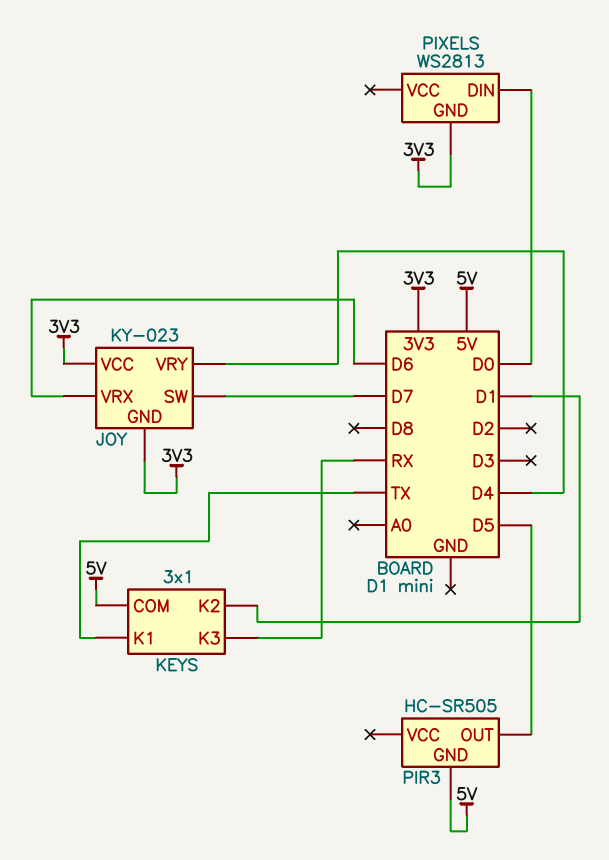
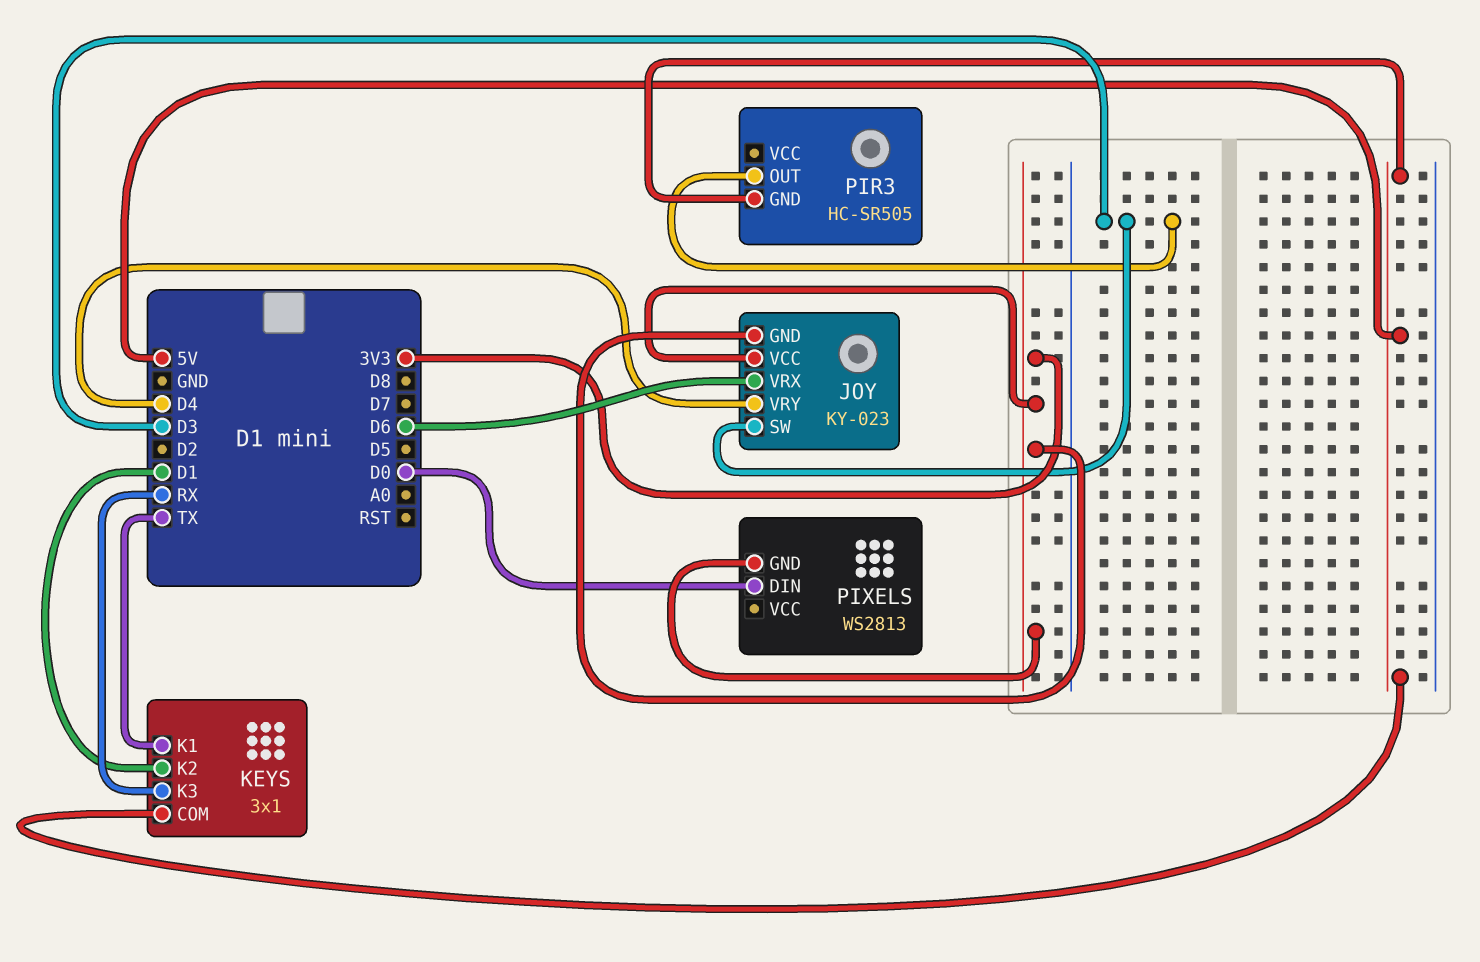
JOY pin SW: D7 -> D3
PIR3 pin OUT: D5 -> D3

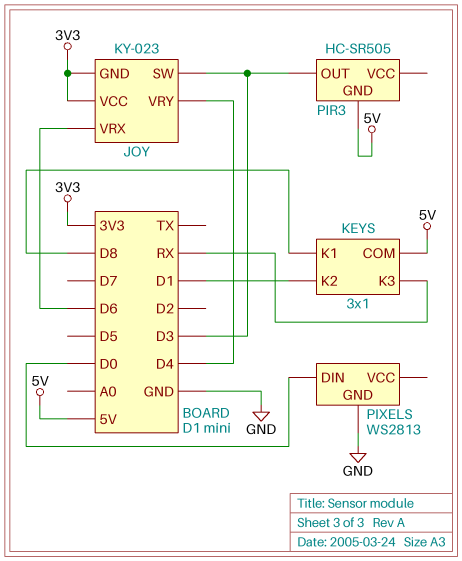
KEYS pin K1: TX -> D8
PIXELS pin GND: 3V3 -> GND

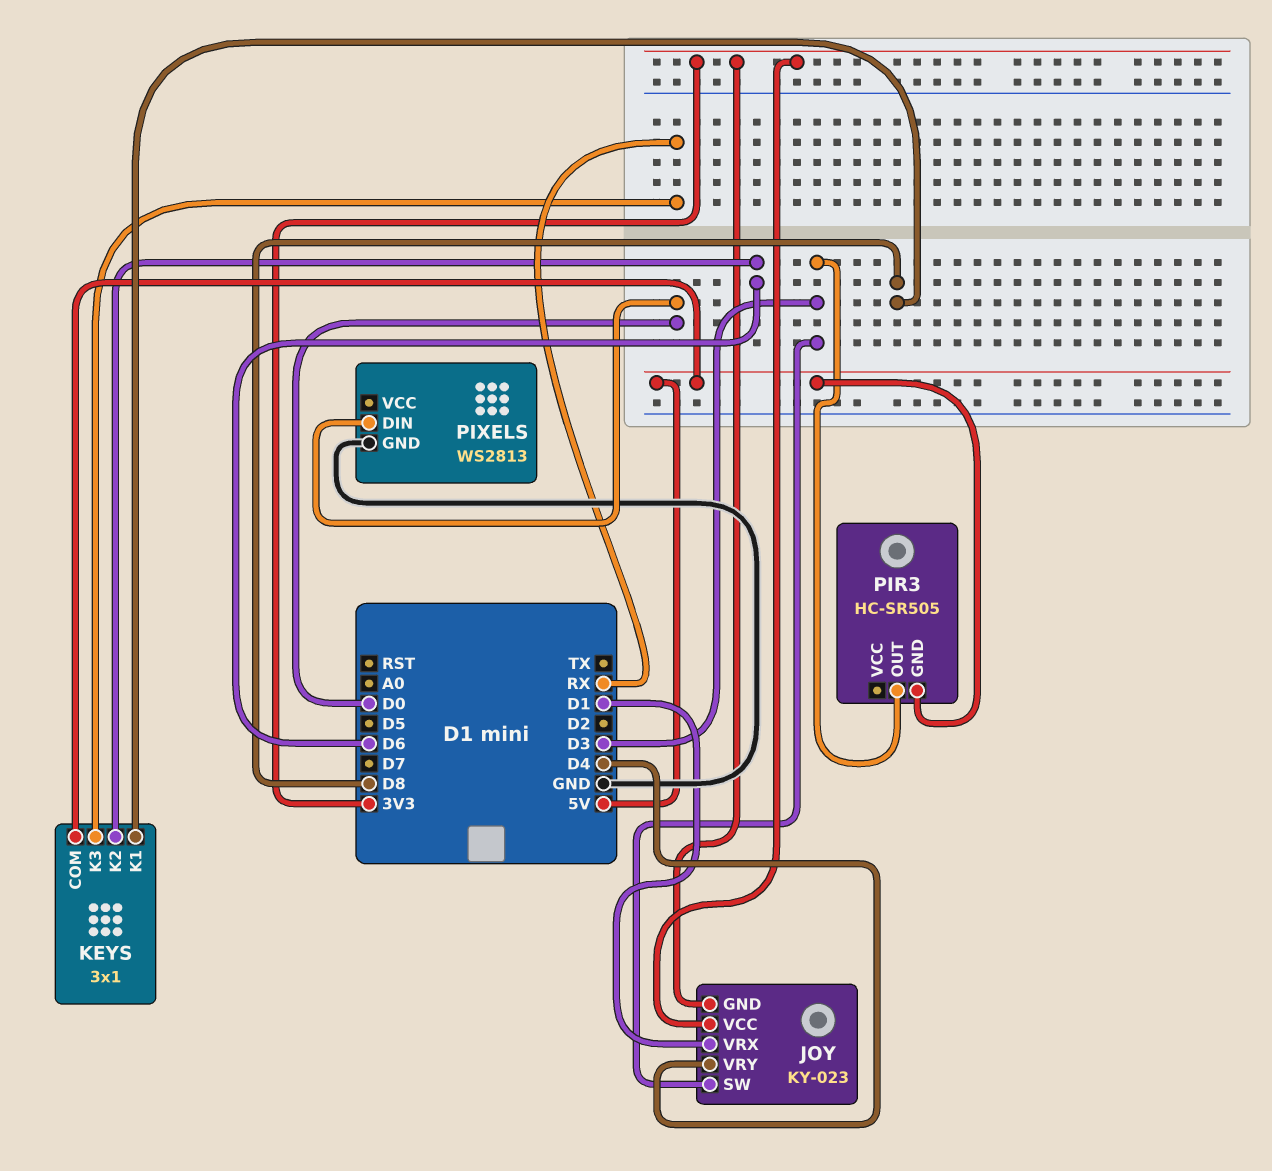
JOY pin VRX: D6 -> D1
KEYS pin K2: D1 -> D6

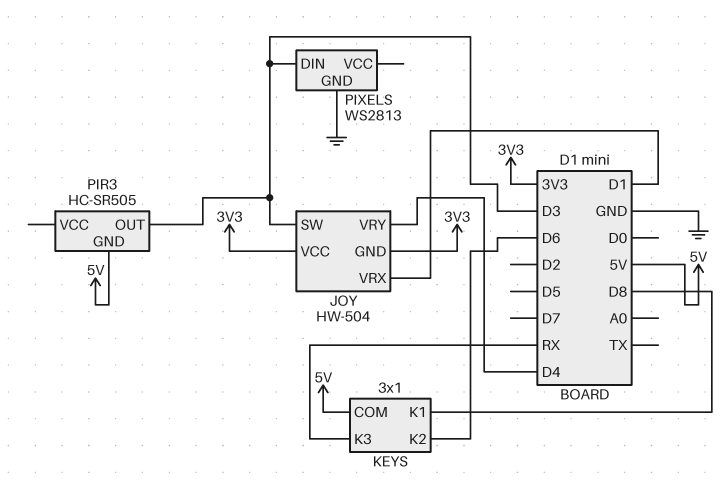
JOY: KY-023 -> HW-504
PIXELS pin DIN: D0 -> D3

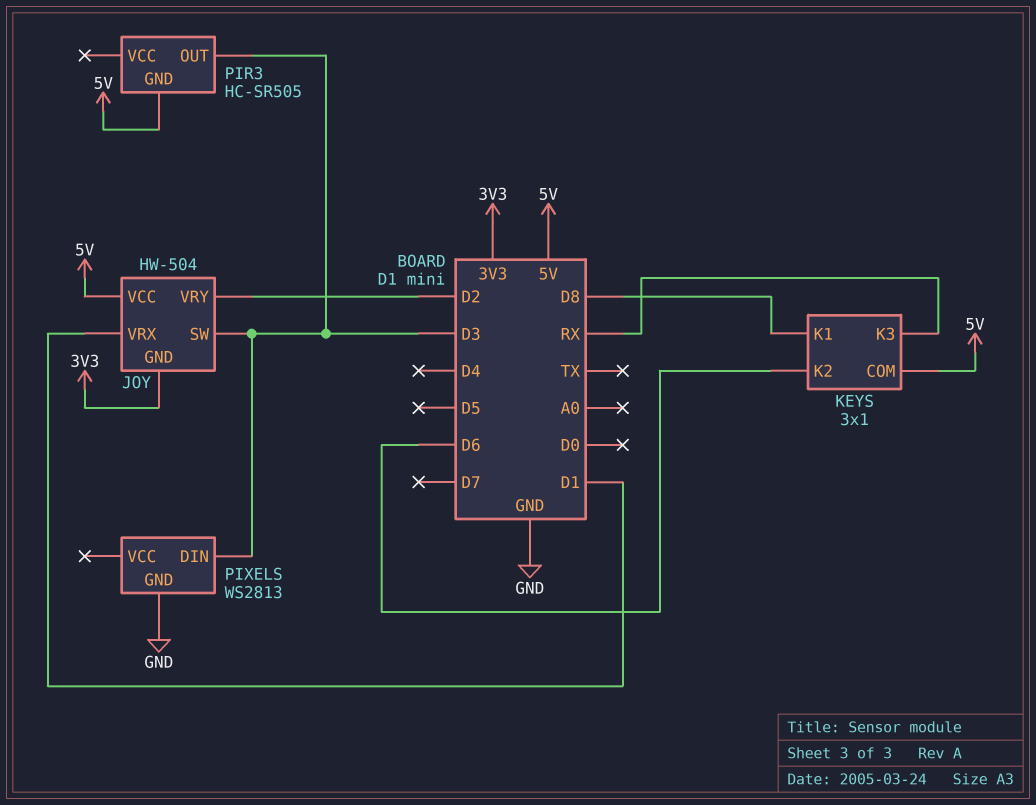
JOY pin VCC: 3V3 -> 5V
JOY pin VRY: D4 -> D2

